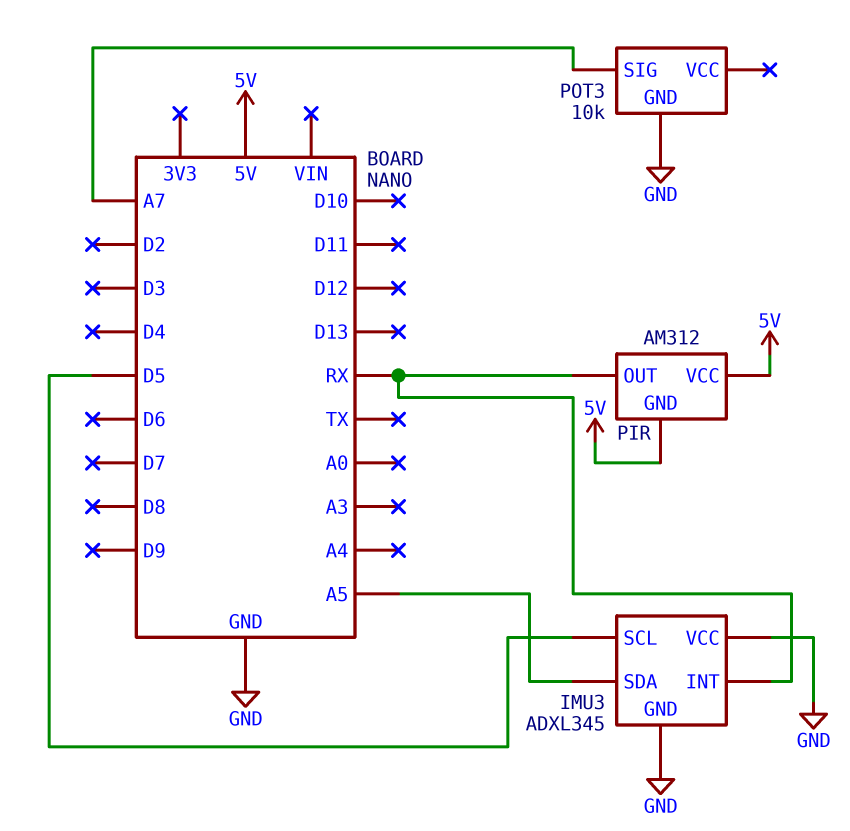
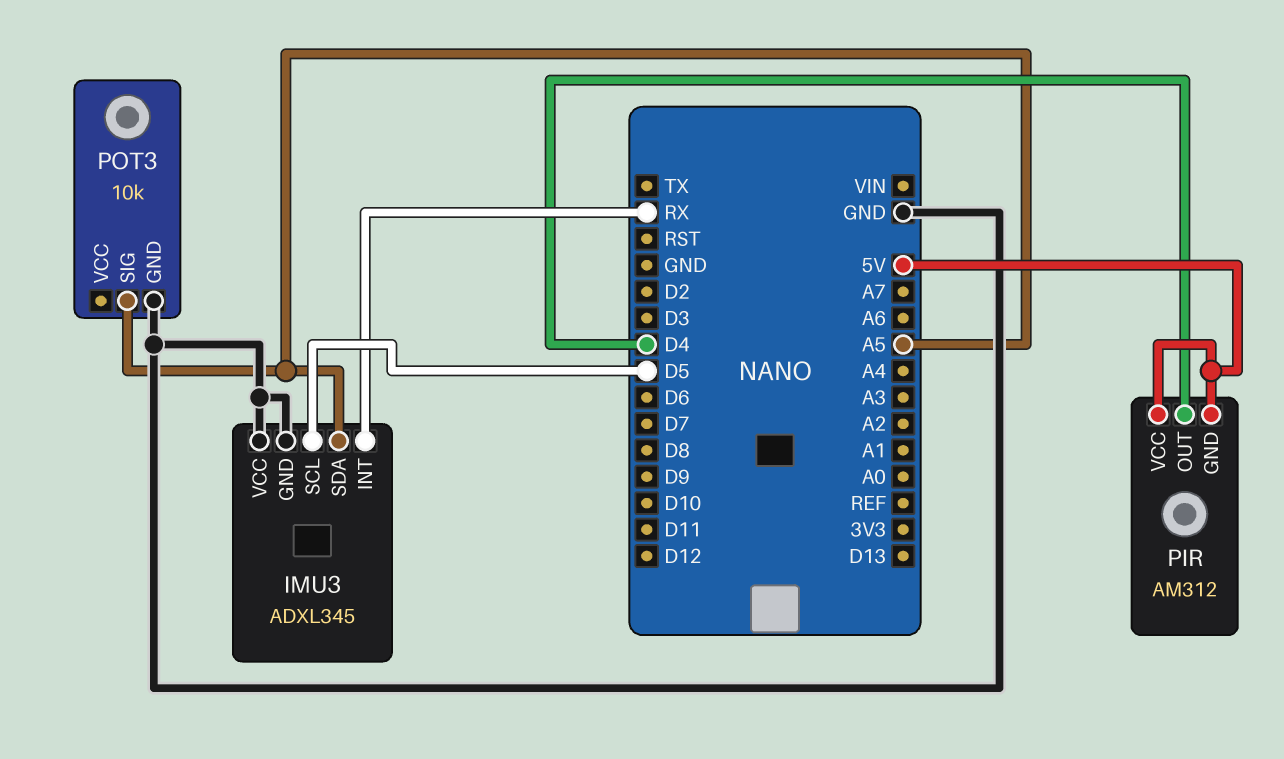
PIR pin OUT: RX -> D4
POT3 pin SIG: A7 -> A5

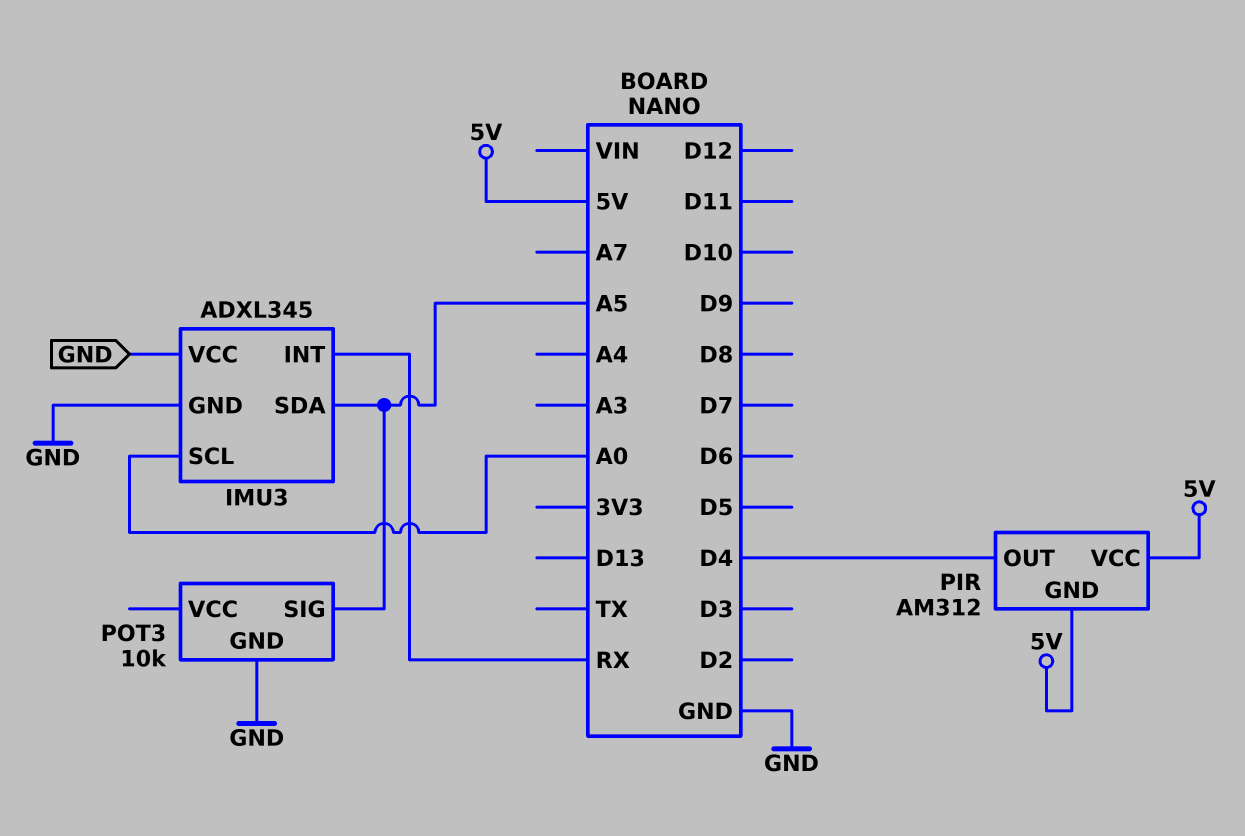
IMU3 pin SCL: D5 -> A0

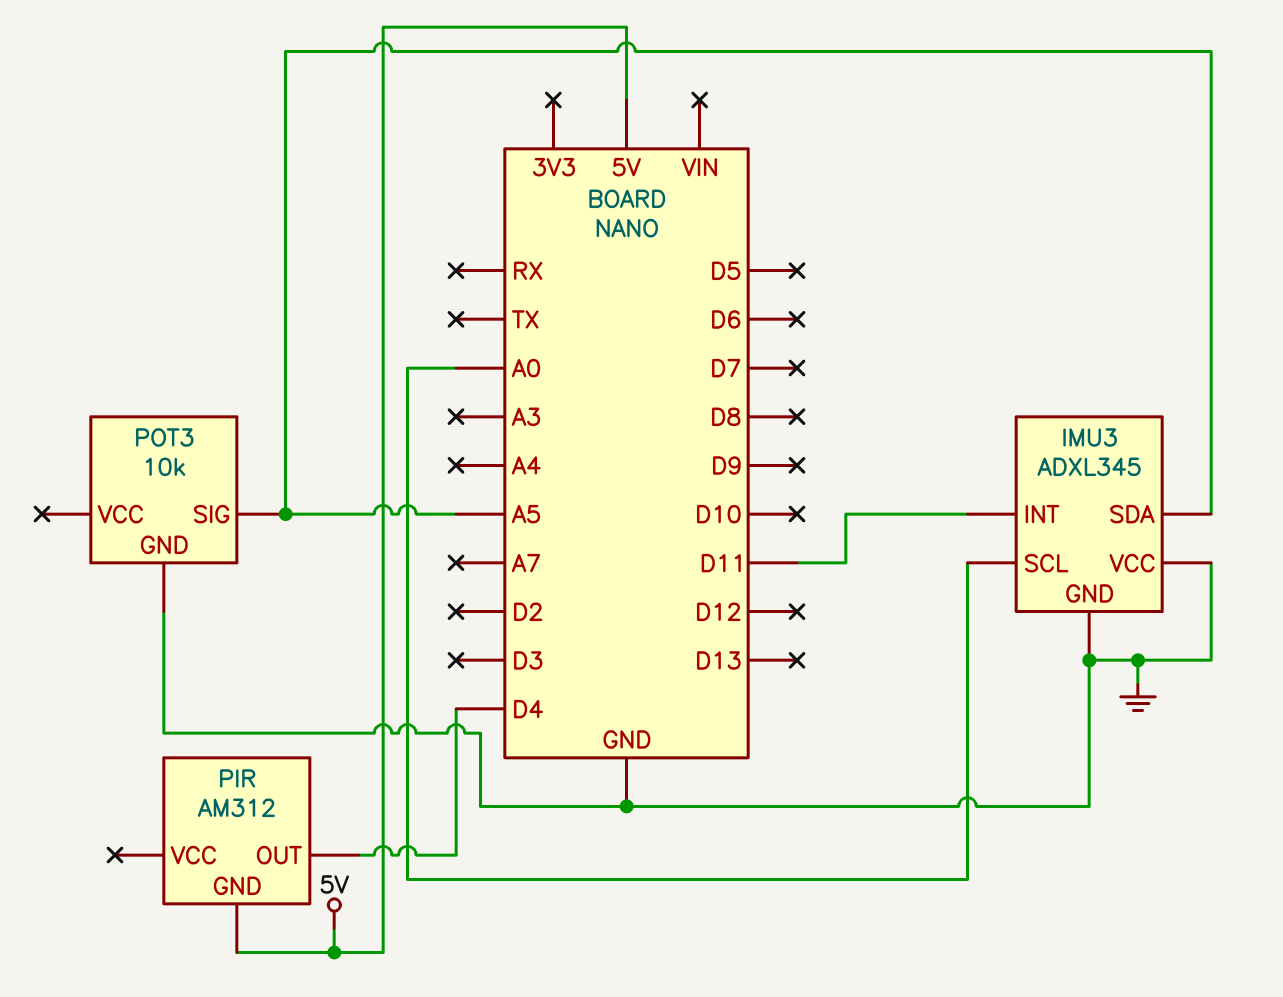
IMU3 pin INT: RX -> D11
PIR pin VCC: 5V -> none

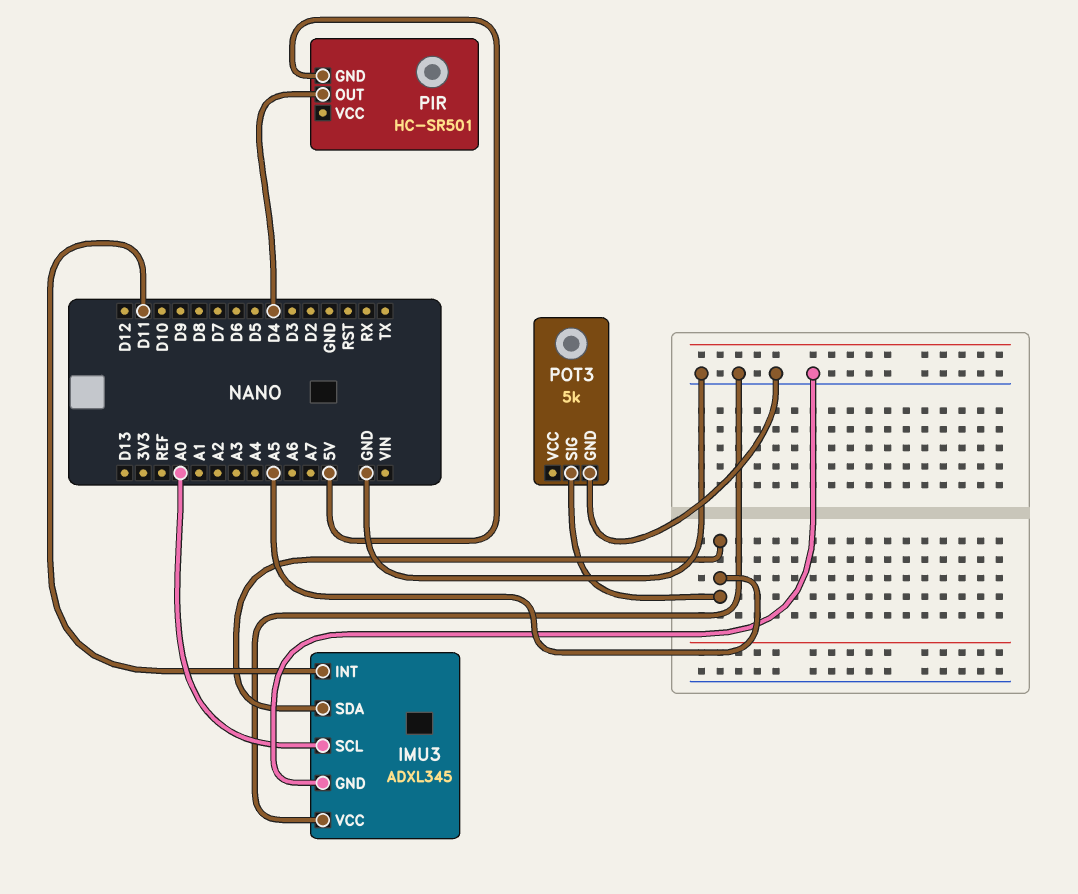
PIR: AM312 -> HC-SR501
POT3: 10k -> 5k

